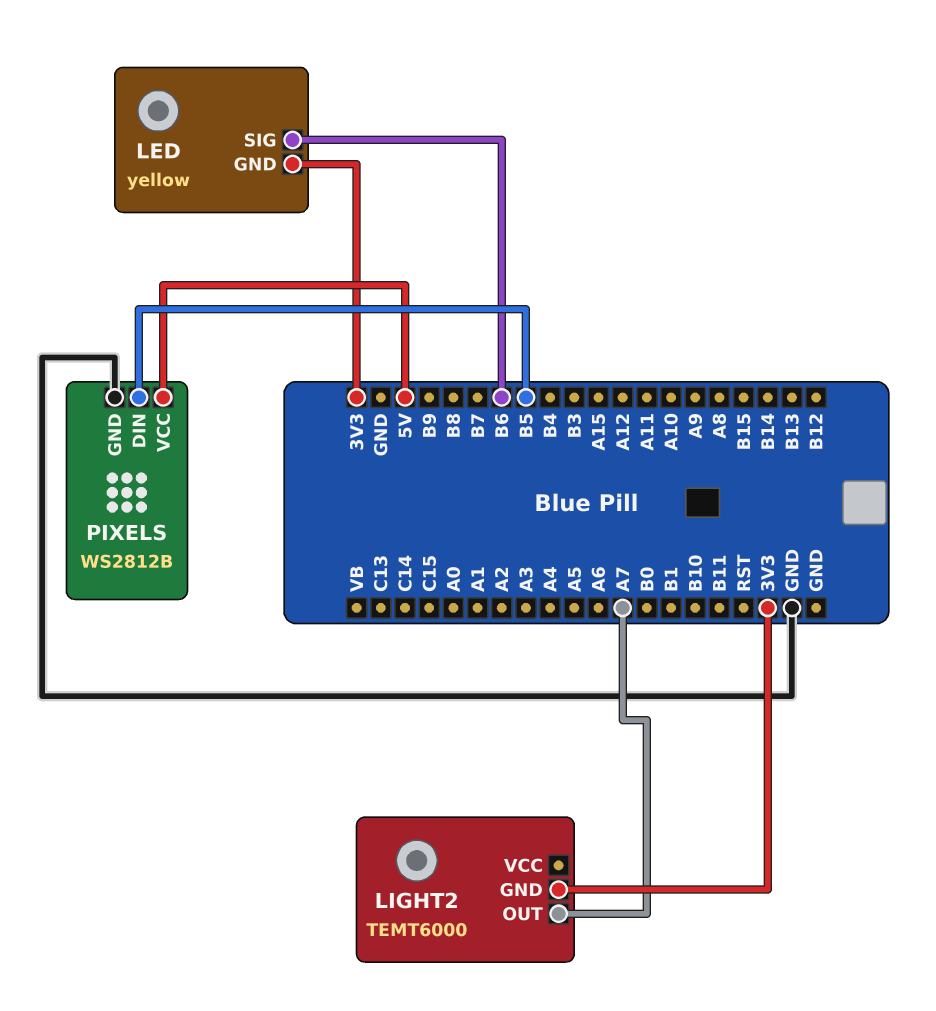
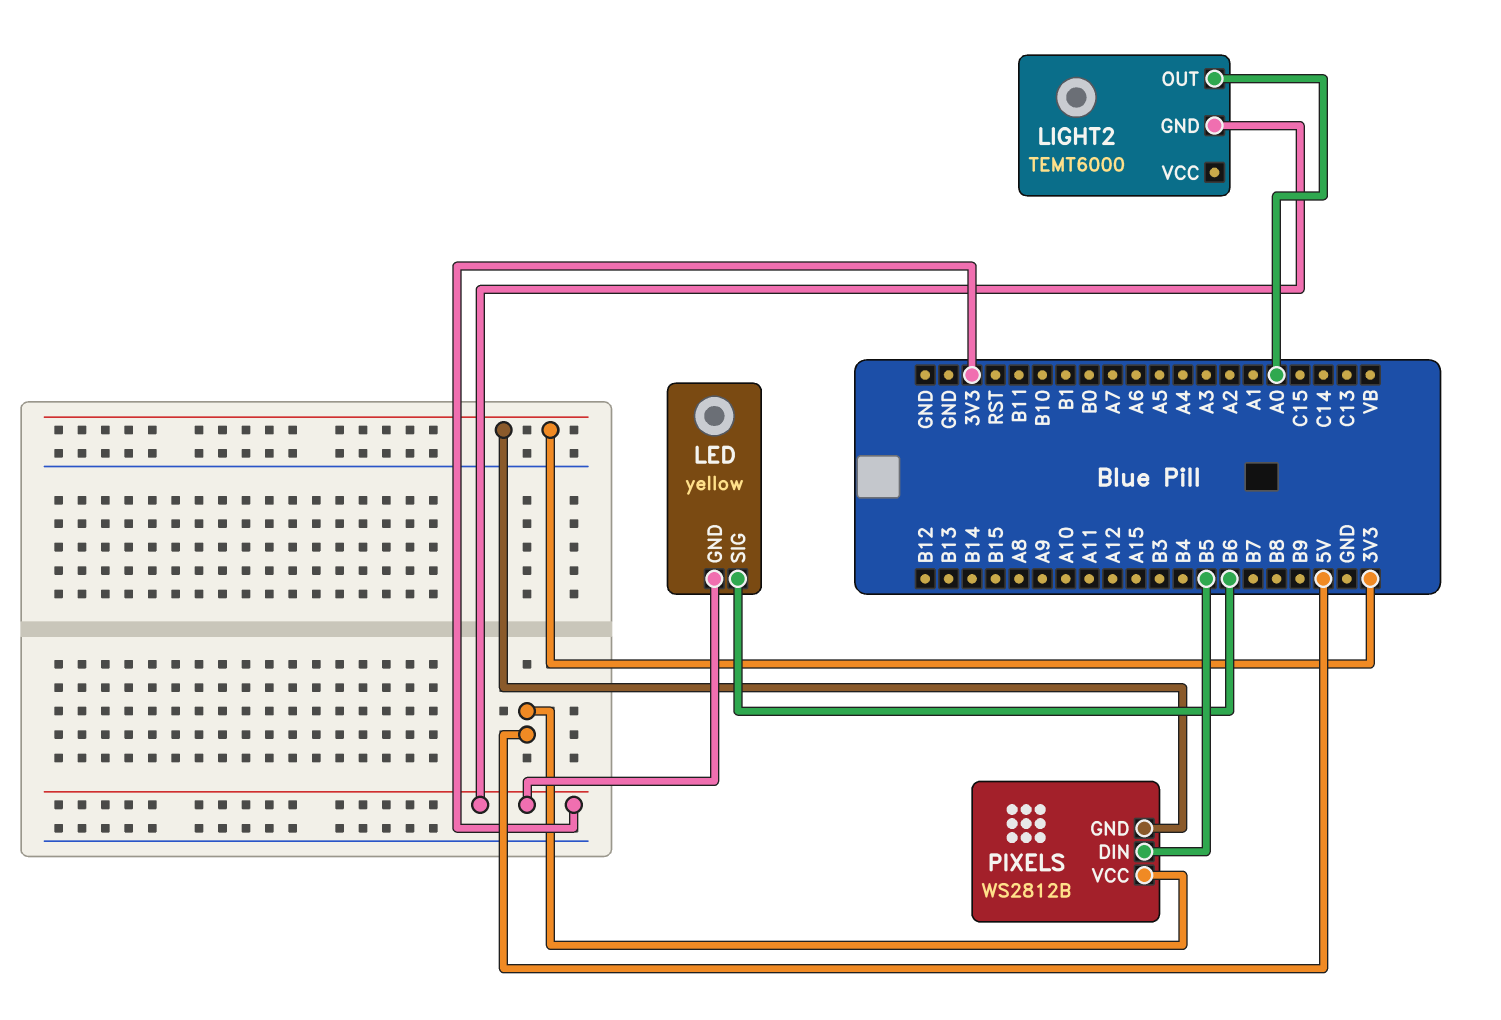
LIGHT2 pin OUT: A7 -> A0
PIXELS pin GND: GND -> 3V3

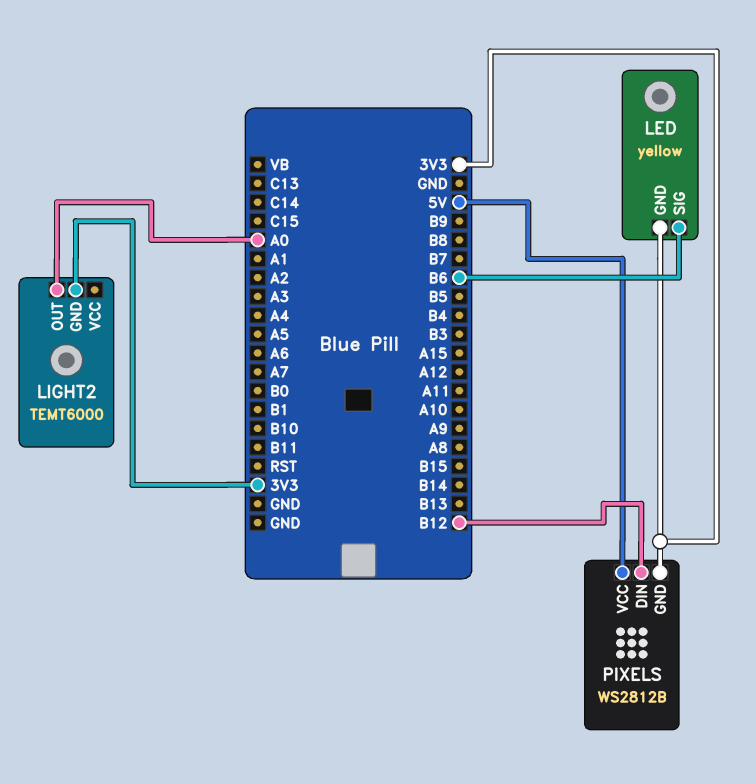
PIXELS pin DIN: B5 -> B12

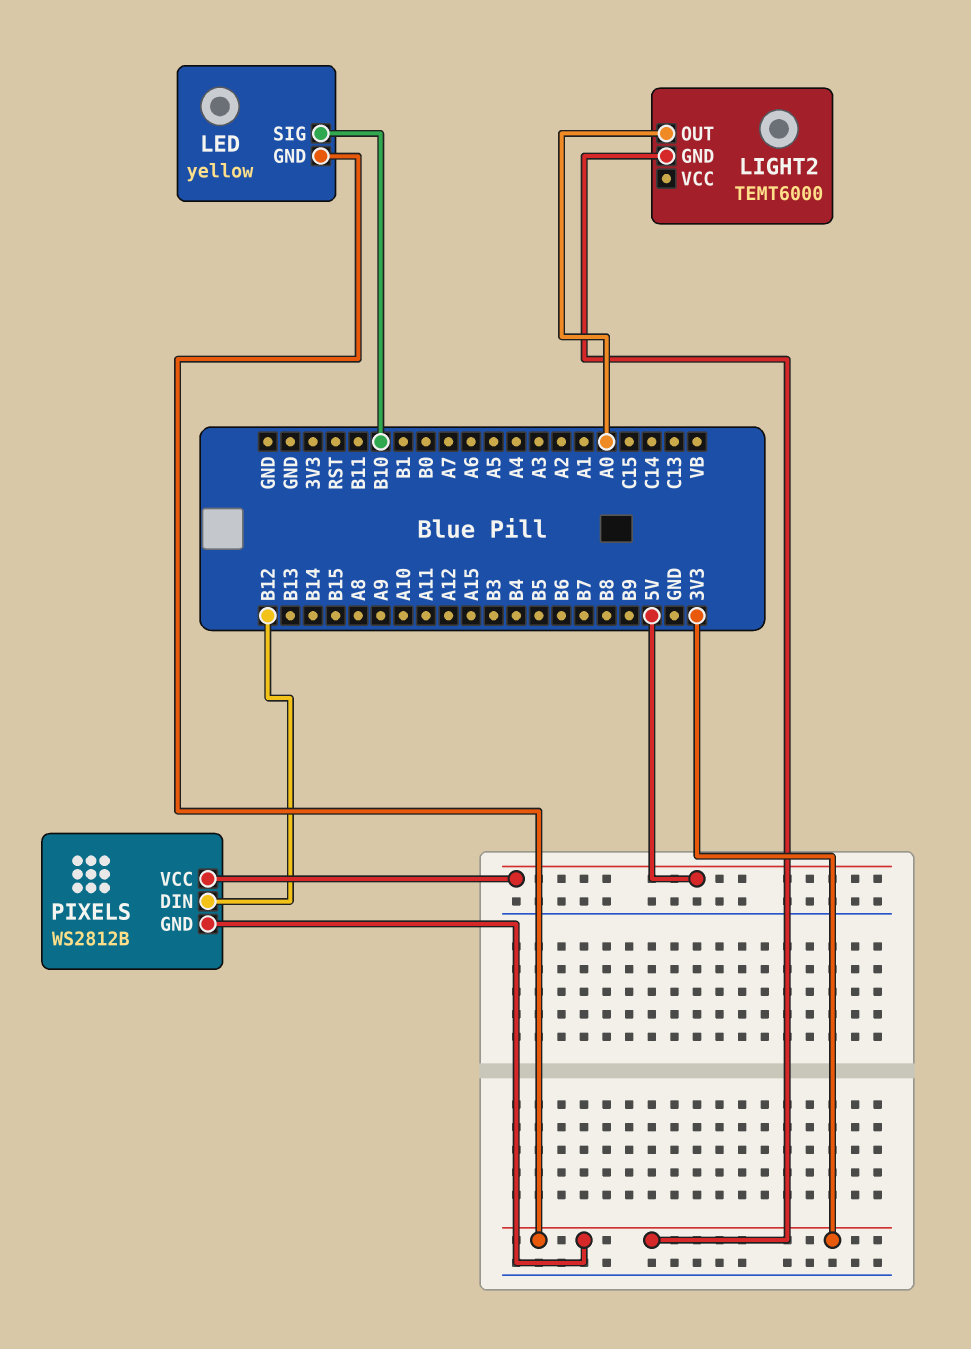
LED pin SIG: B6 -> B10

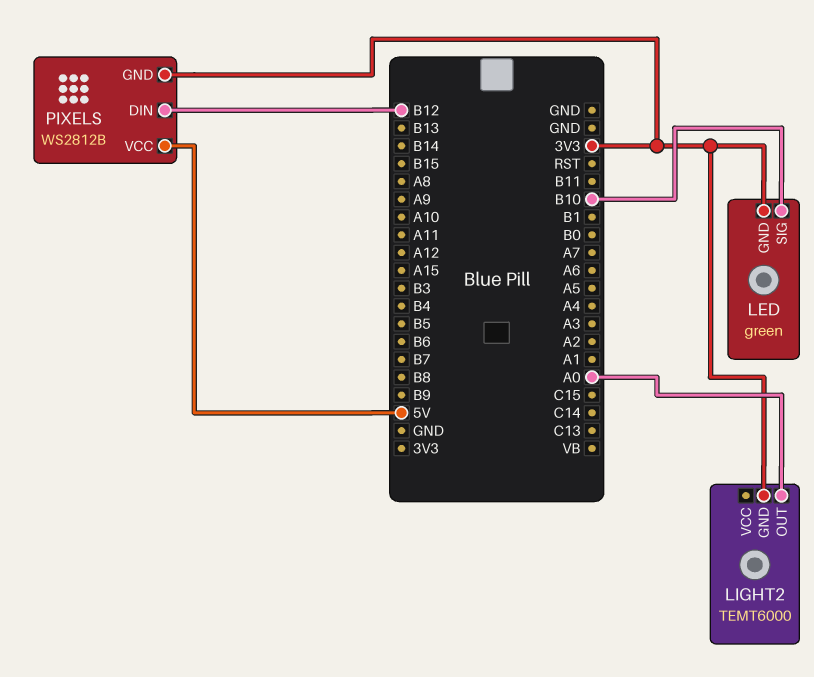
LED: yellow -> green

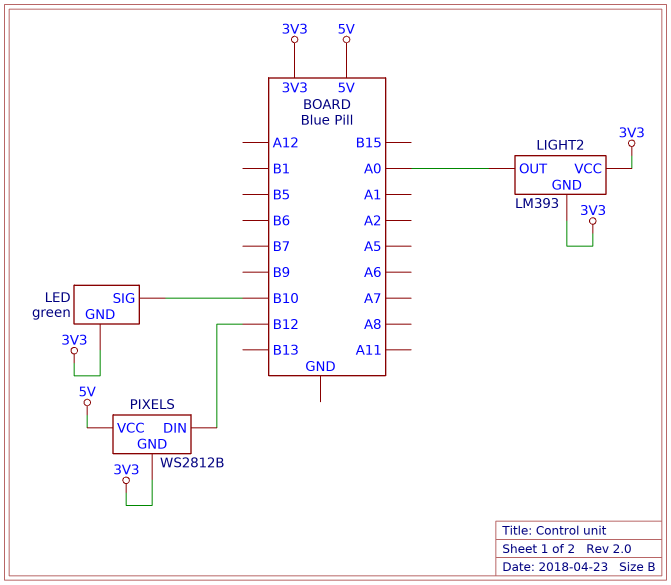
LIGHT2: TEMT6000 -> LM393
LIGHT2 pin VCC: none -> 3V3

